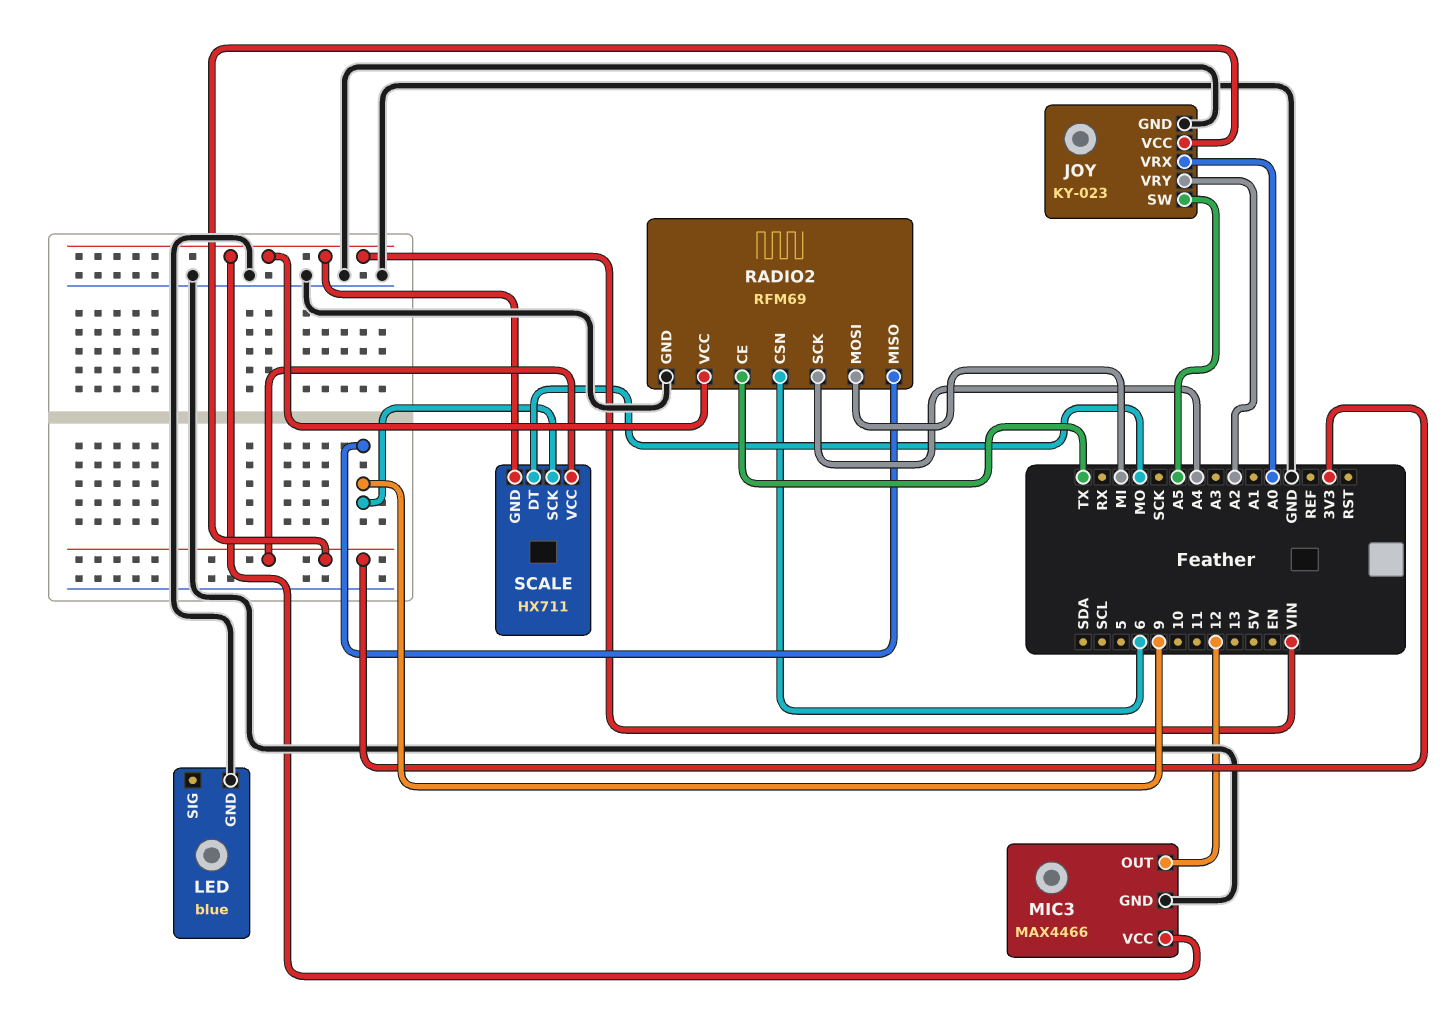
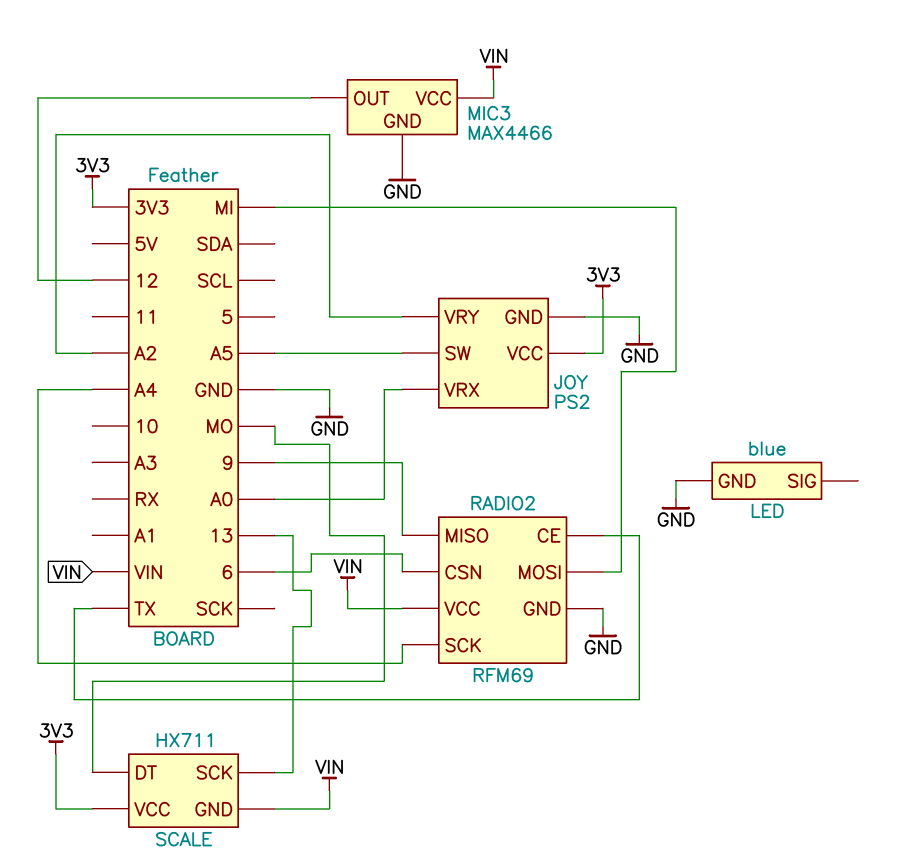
JOY: KY-023 -> PS2
SCALE pin SCK: 9 -> 13

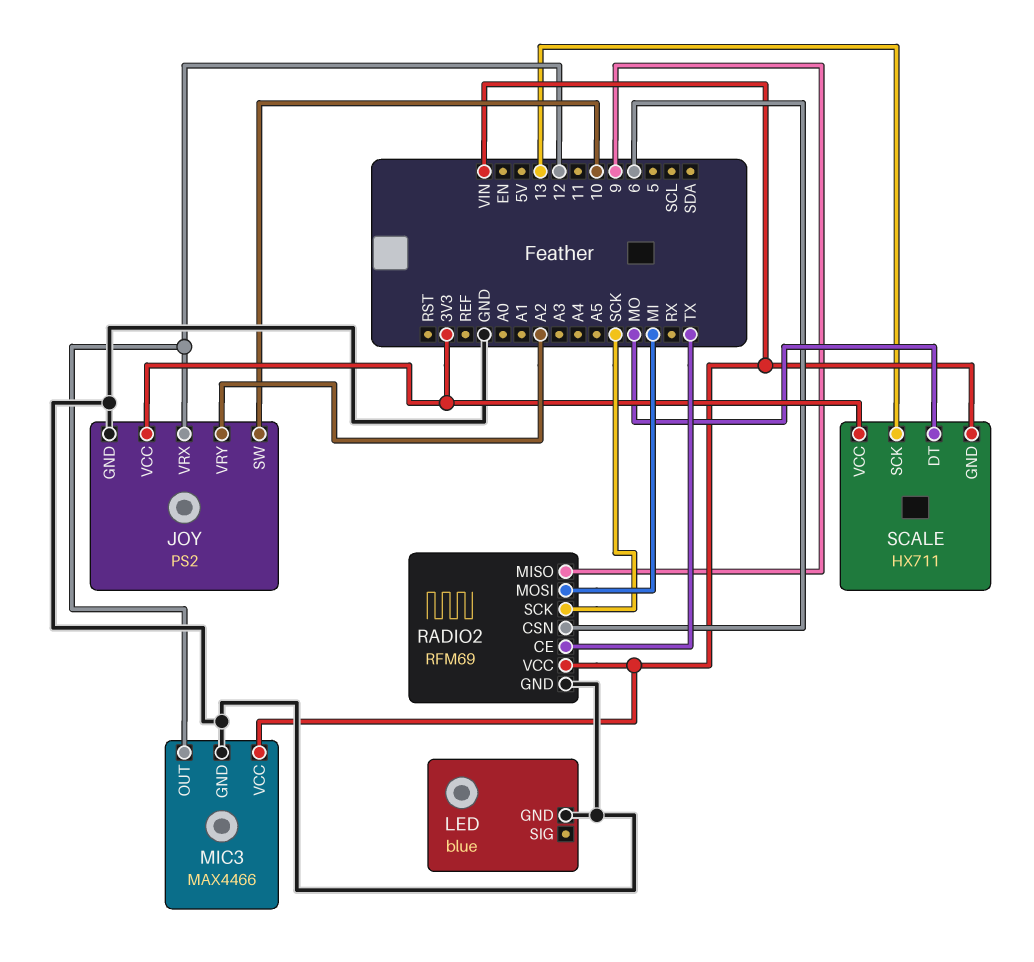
JOY pin SW: A5 -> 10
JOY pin VRX: A0 -> 12
RADIO2 pin SCK: A4 -> SCK

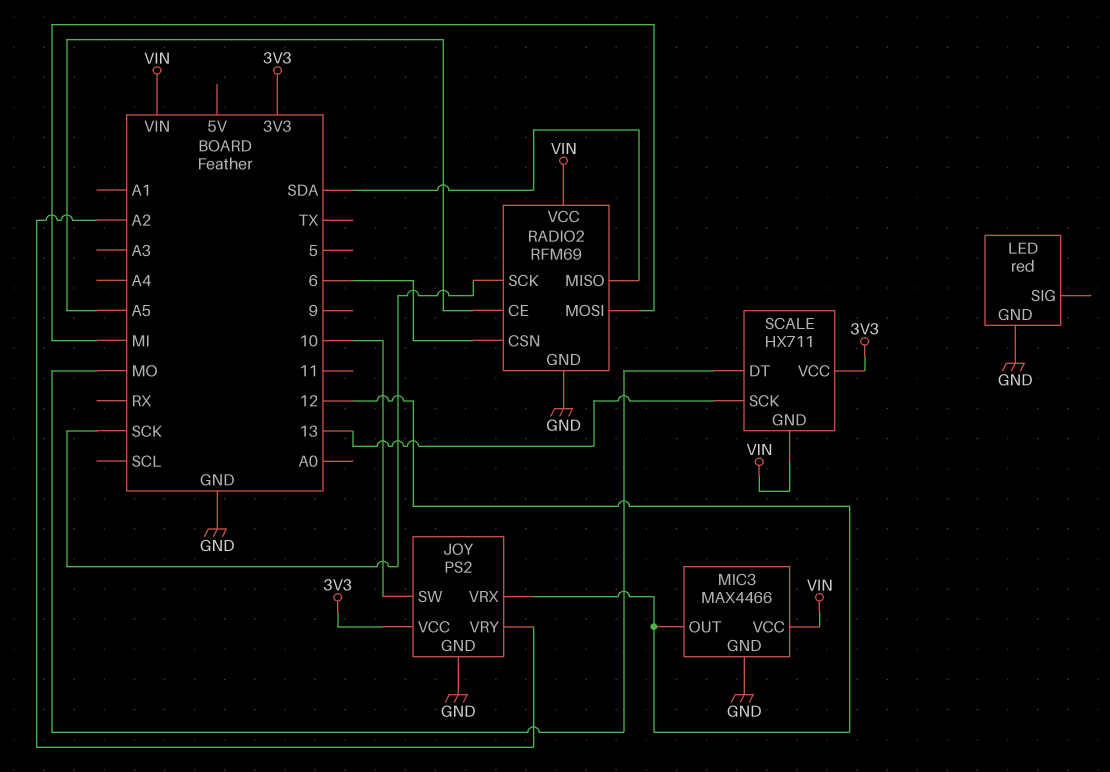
LED: blue -> red
RADIO2 pin CE: TX -> A5
RADIO2 pin MISO: 9 -> SDA

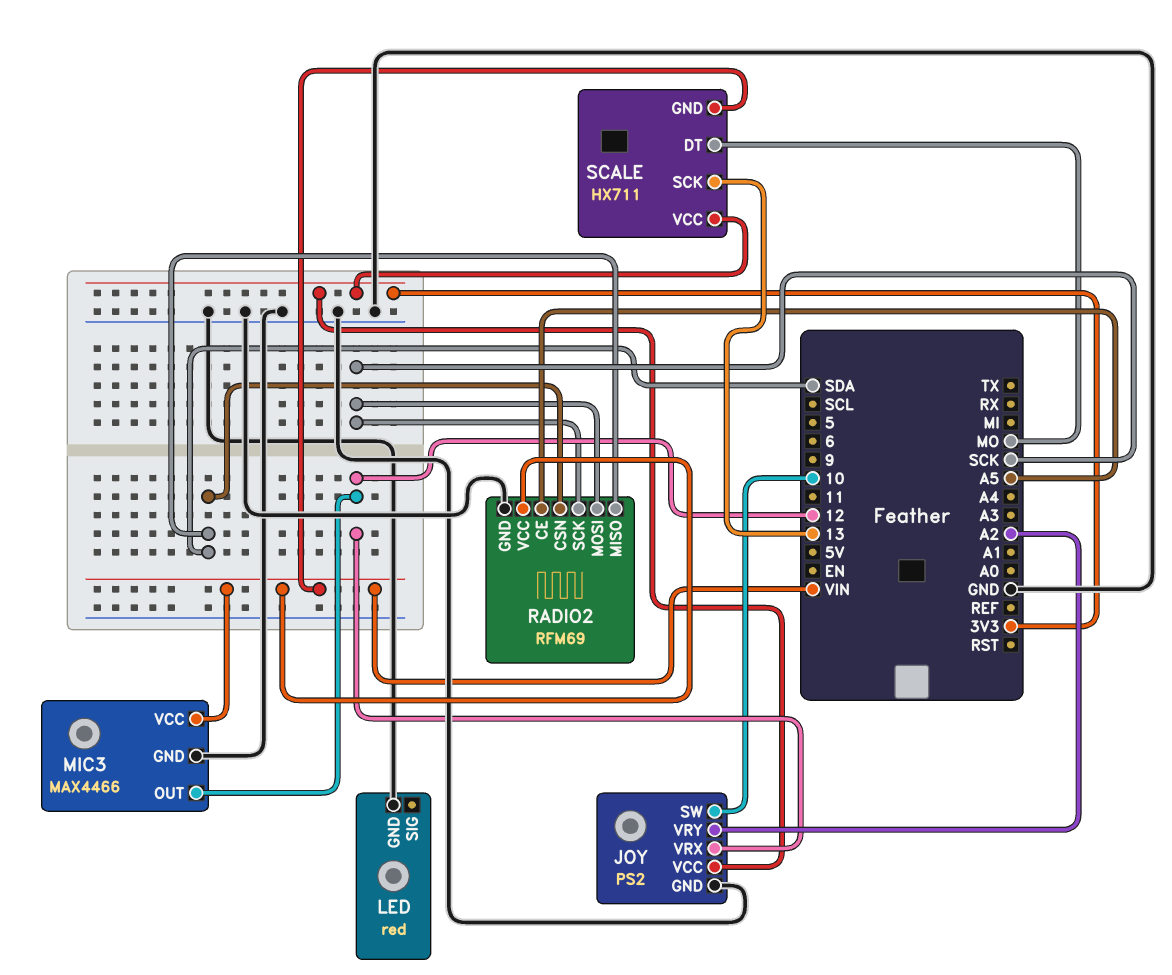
RADIO2 pin CSN: 6 -> SDA
RADIO2 pin MOSI: MI -> SCK

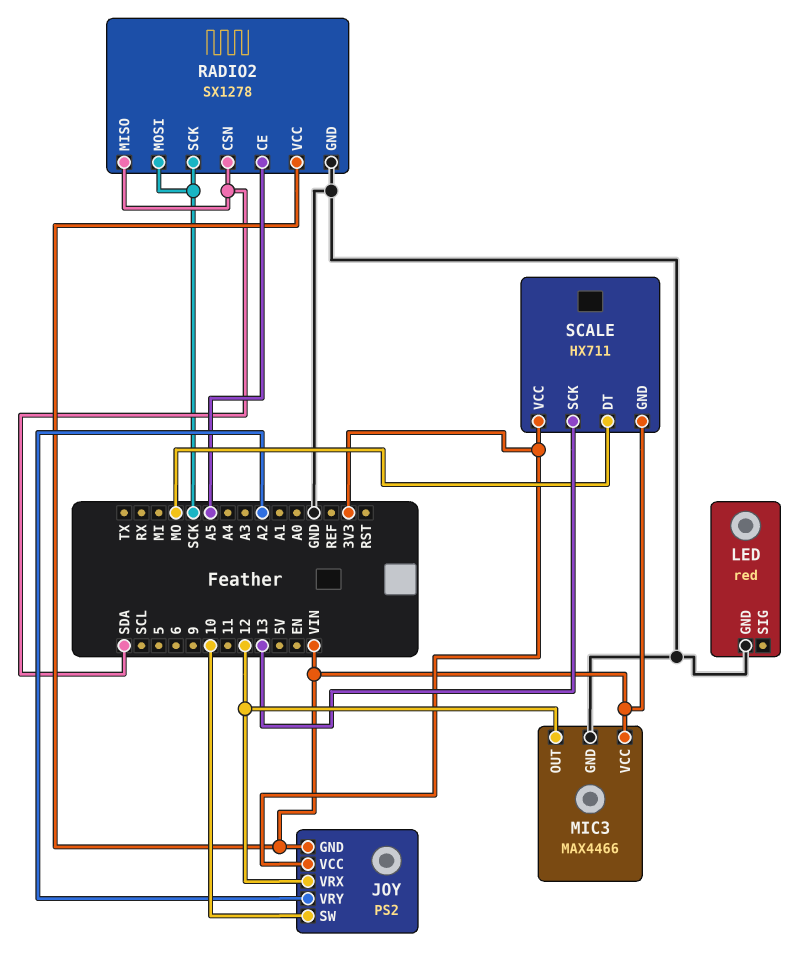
JOY pin GND: GND -> VIN
RADIO2: RFM69 -> SX1278

